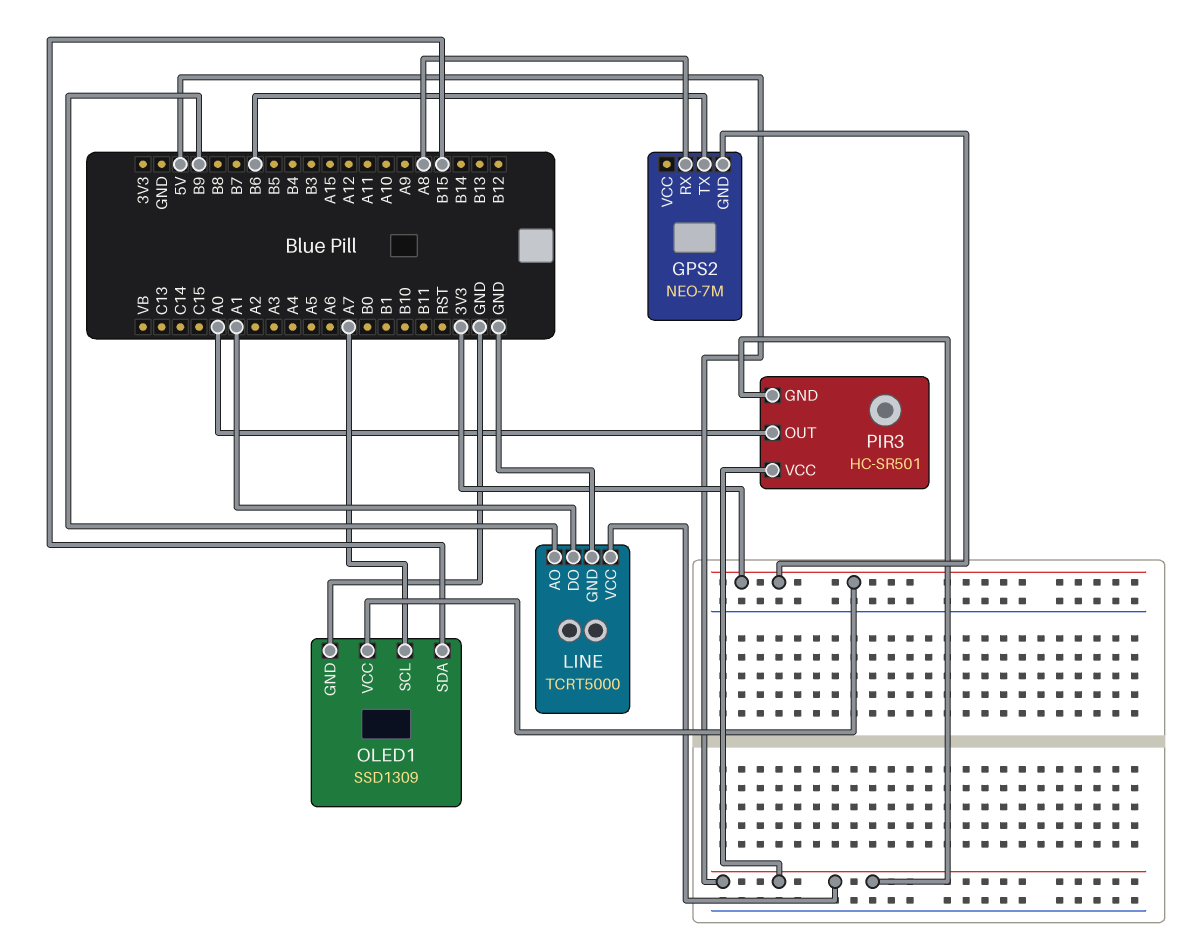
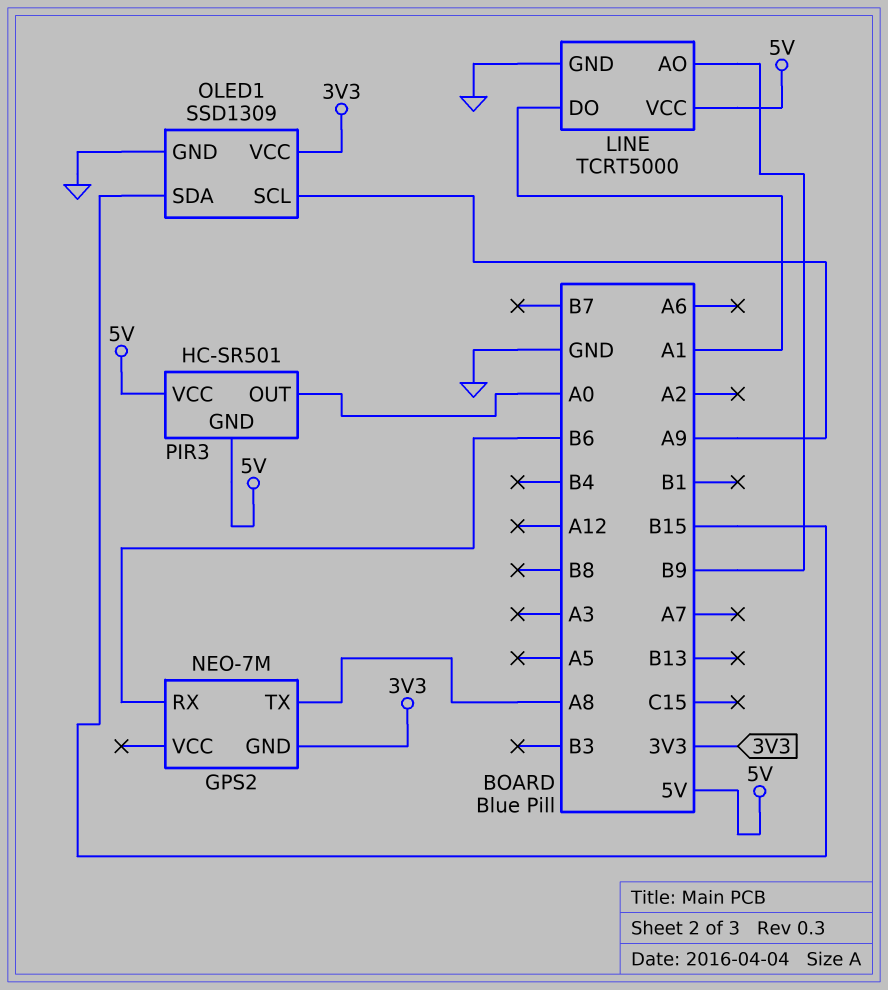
GPS2 pin RX: A8 -> B6
GPS2 pin TX: B6 -> A8
OLED1 pin SCL: A7 -> A9

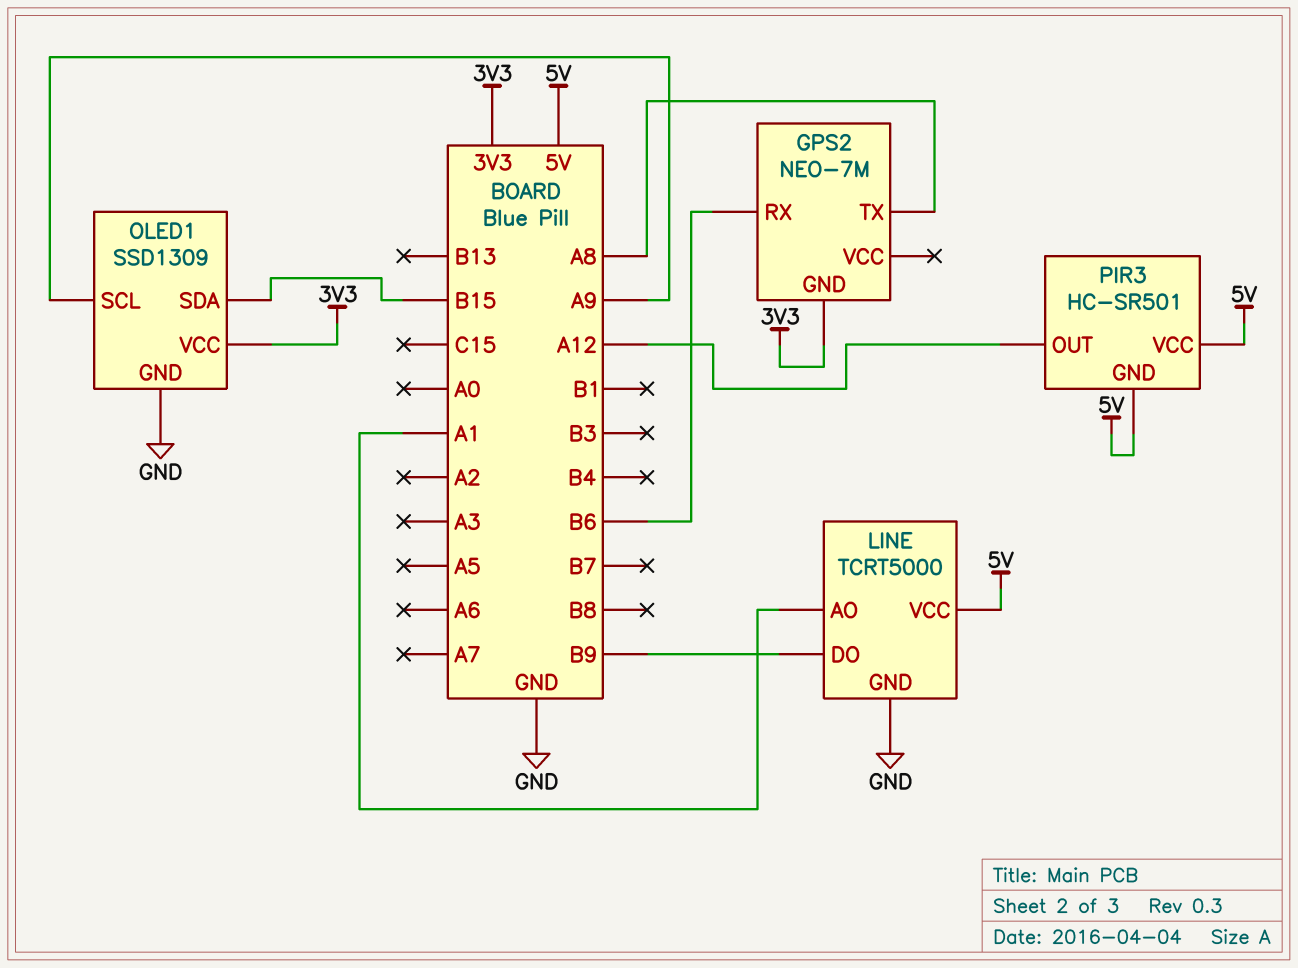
LINE pin AO: B9 -> A1
LINE pin DO: A1 -> B9
PIR3 pin OUT: A0 -> A12

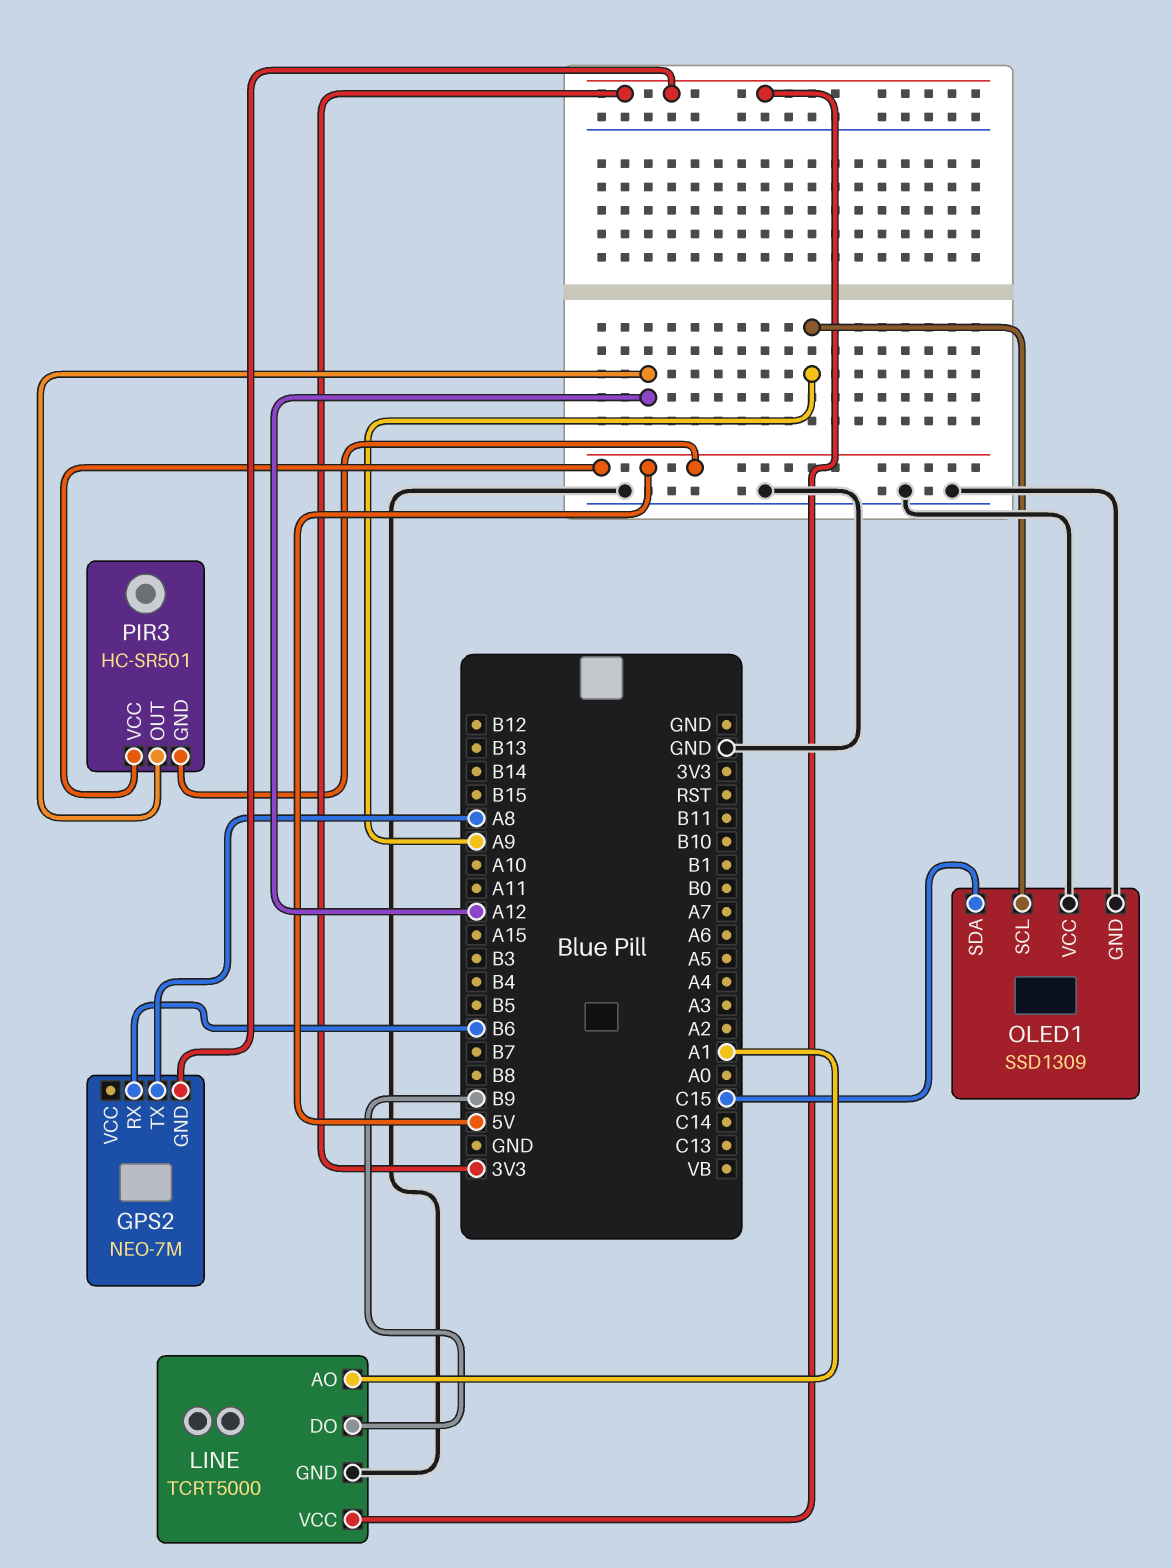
LINE pin VCC: 5V -> 3V3
OLED1 pin SDA: B15 -> C15
OLED1 pin VCC: 3V3 -> GND

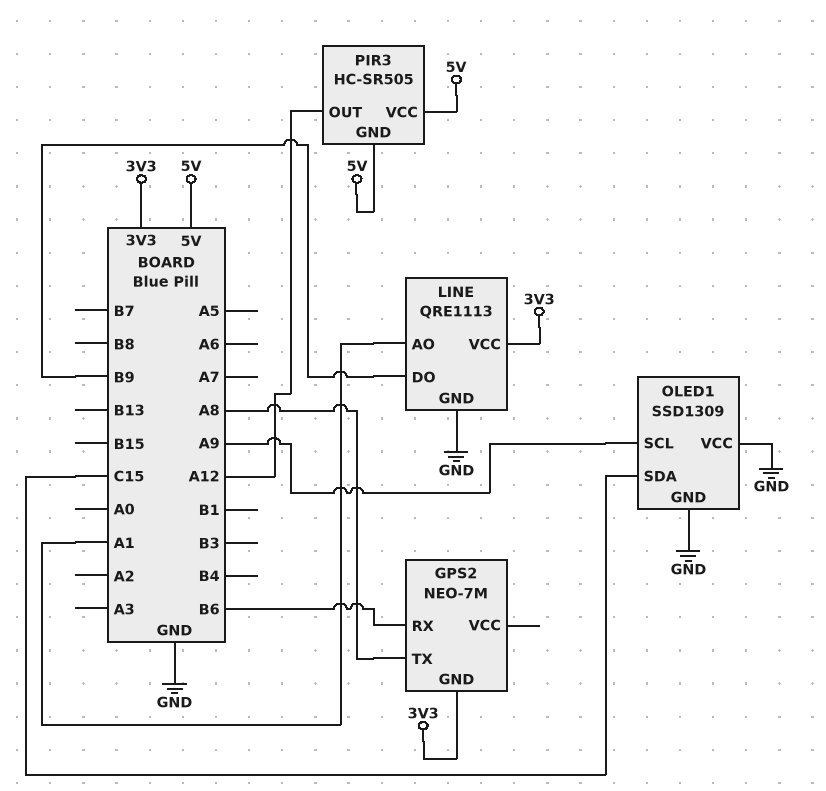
LINE: TCRT5000 -> QRE1113
PIR3: HC-SR501 -> HC-SR505

